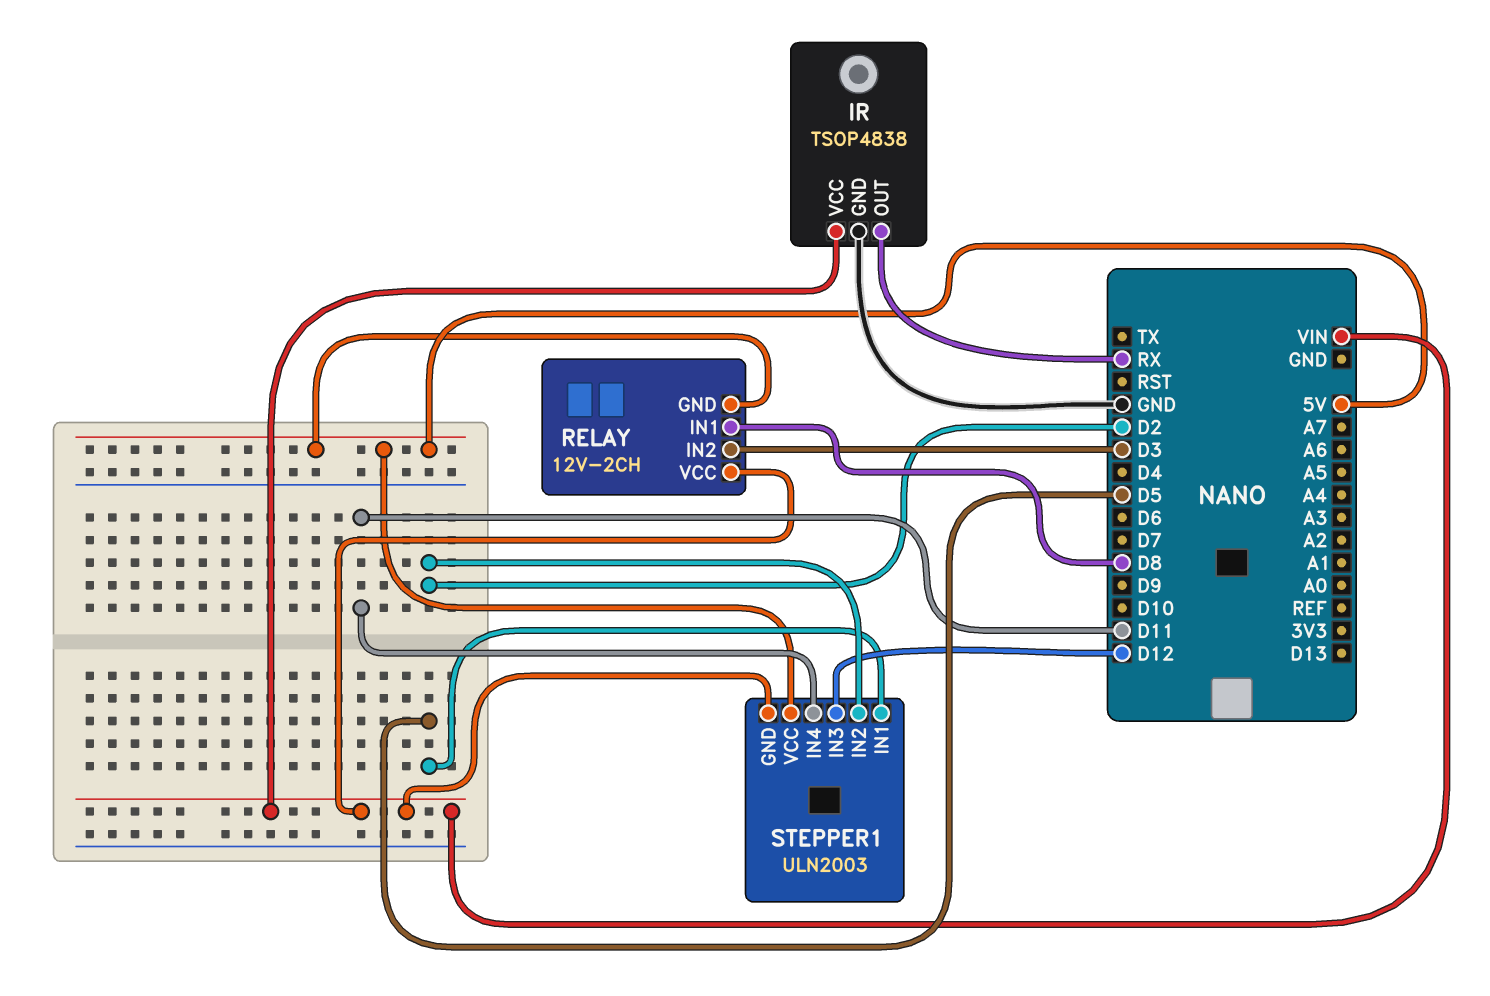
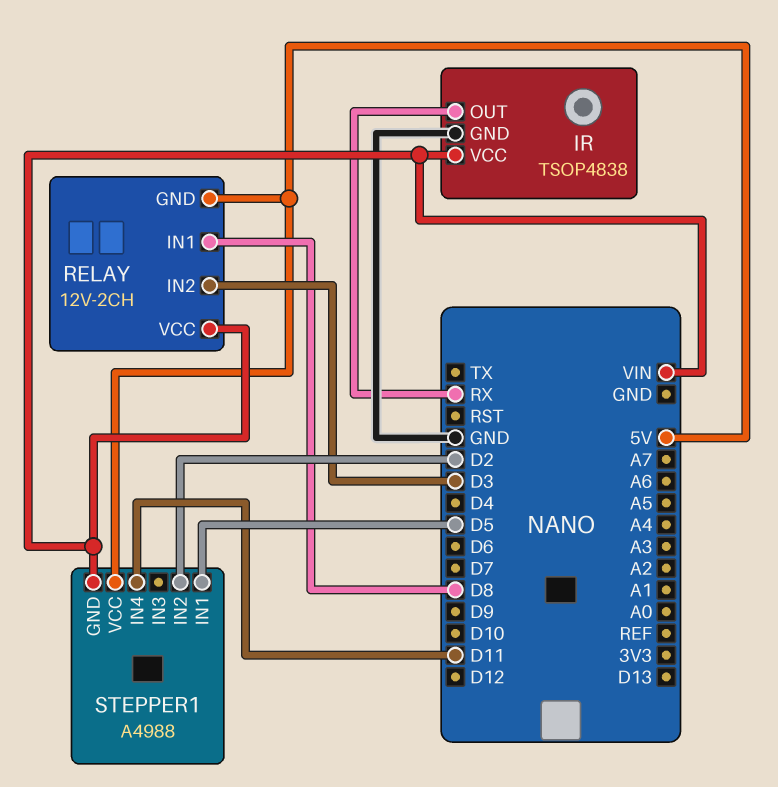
STEPPER1: ULN2003 -> A4988
STEPPER1 pin IN3: D12 -> none

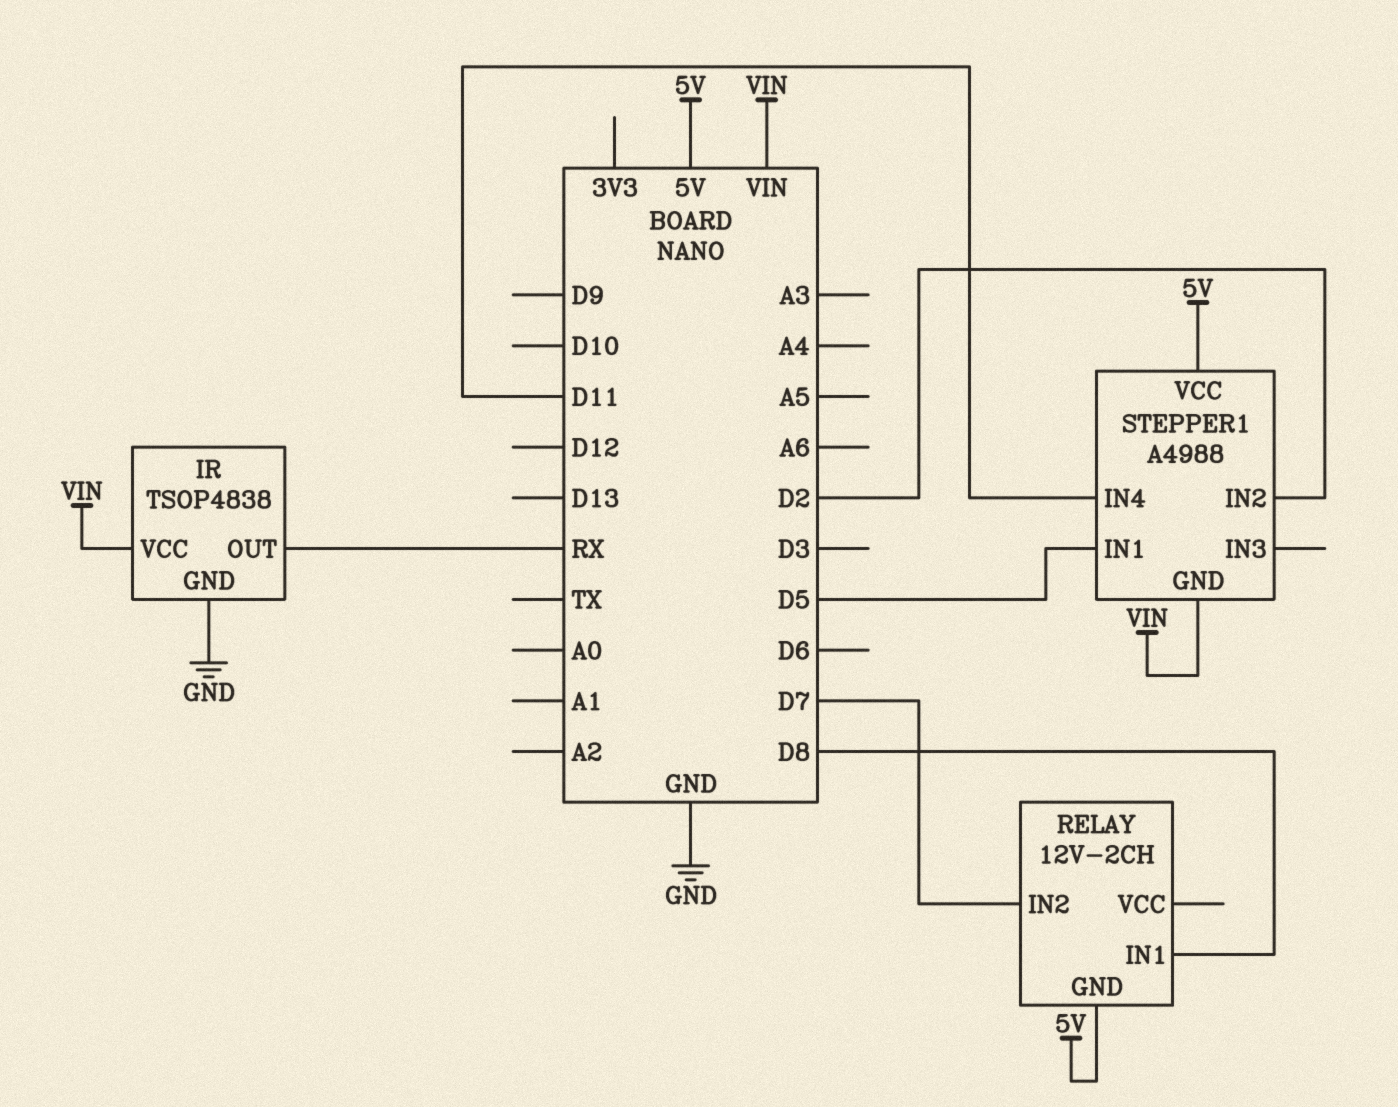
RELAY pin IN2: D3 -> D7
RELAY pin VCC: VIN -> none

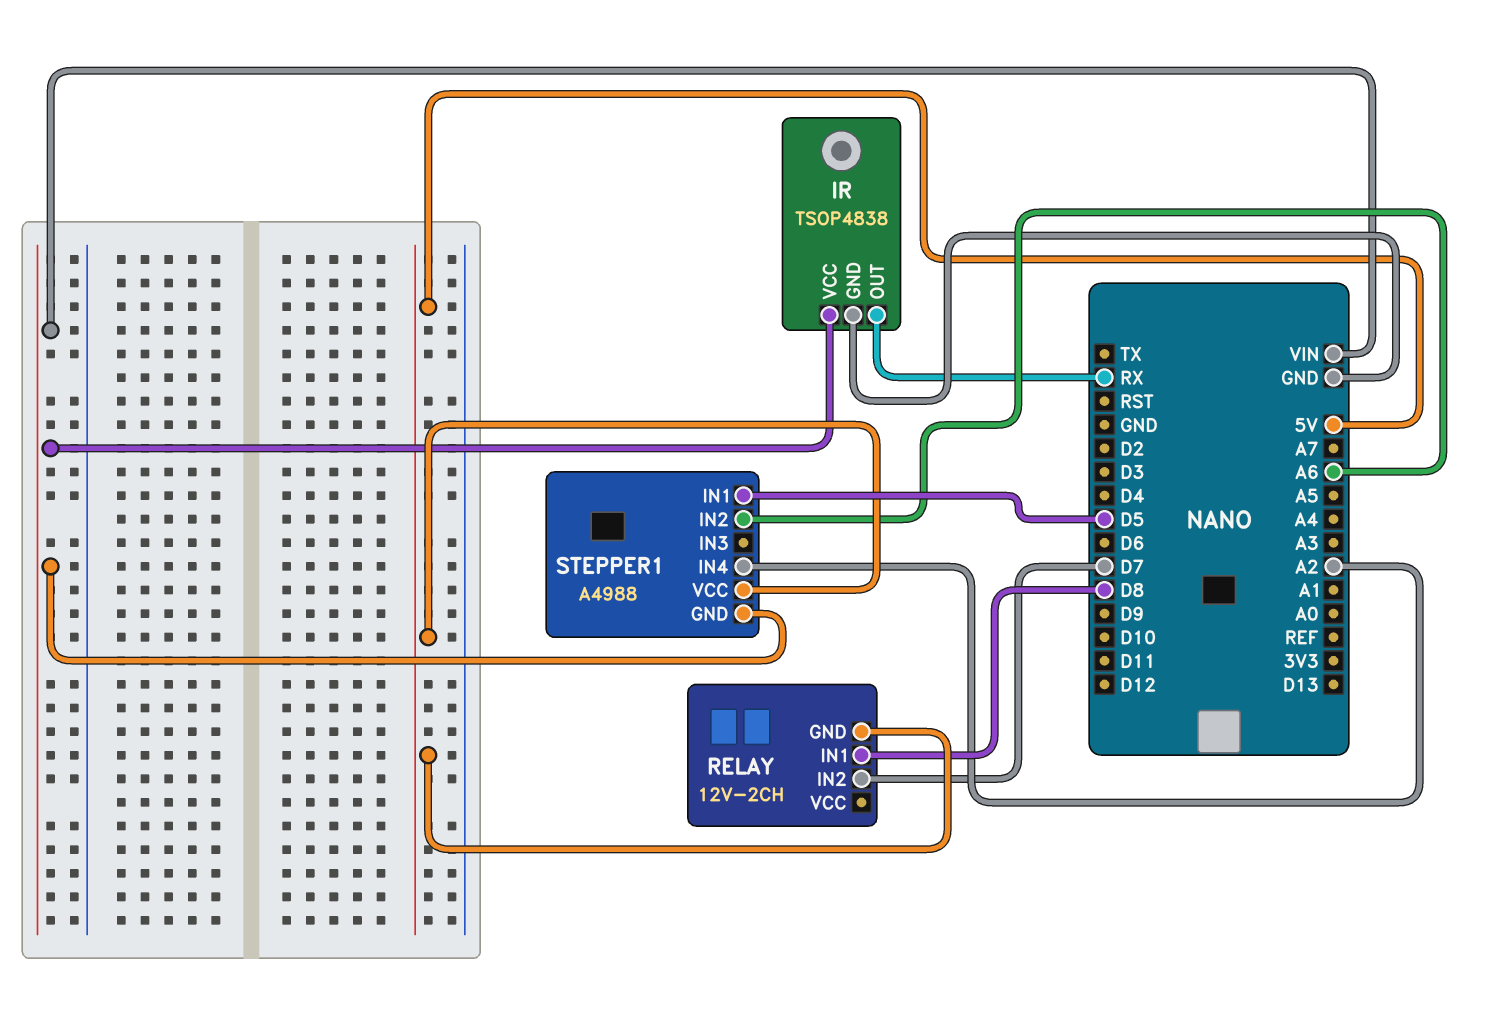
STEPPER1 pin IN2: D2 -> A6
STEPPER1 pin IN4: D11 -> A2

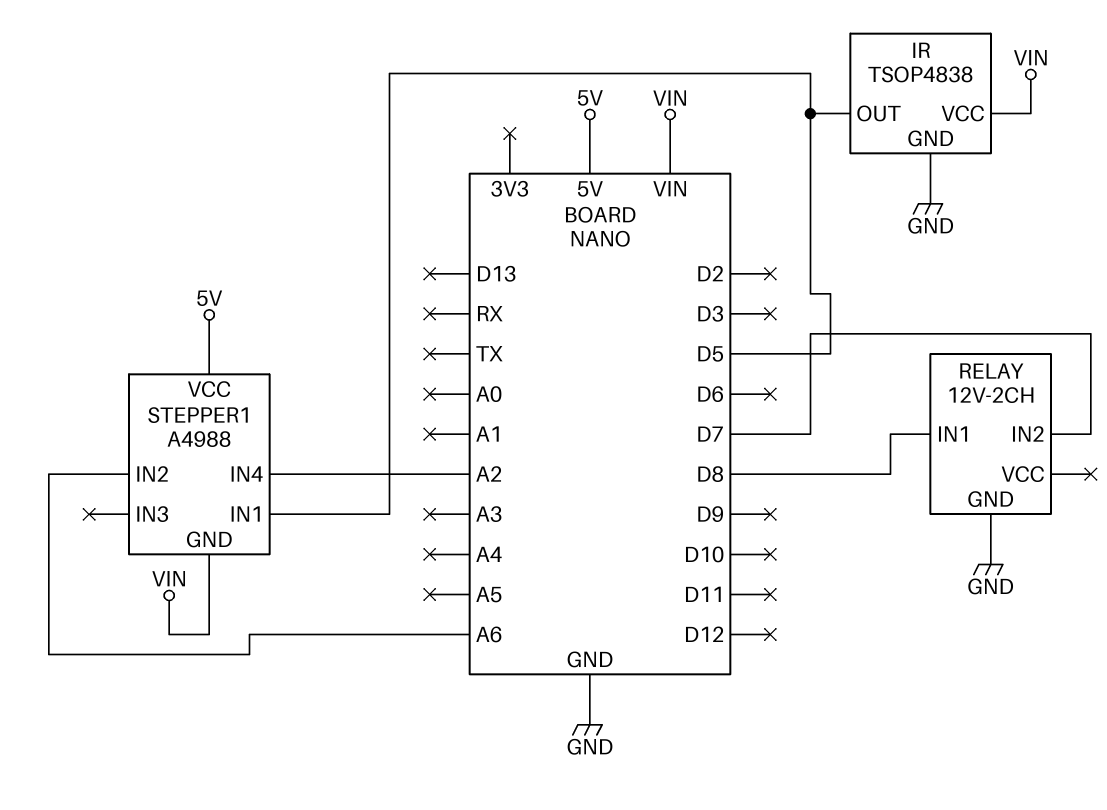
IR pin OUT: RX -> D5
RELAY pin GND: 5V -> GND

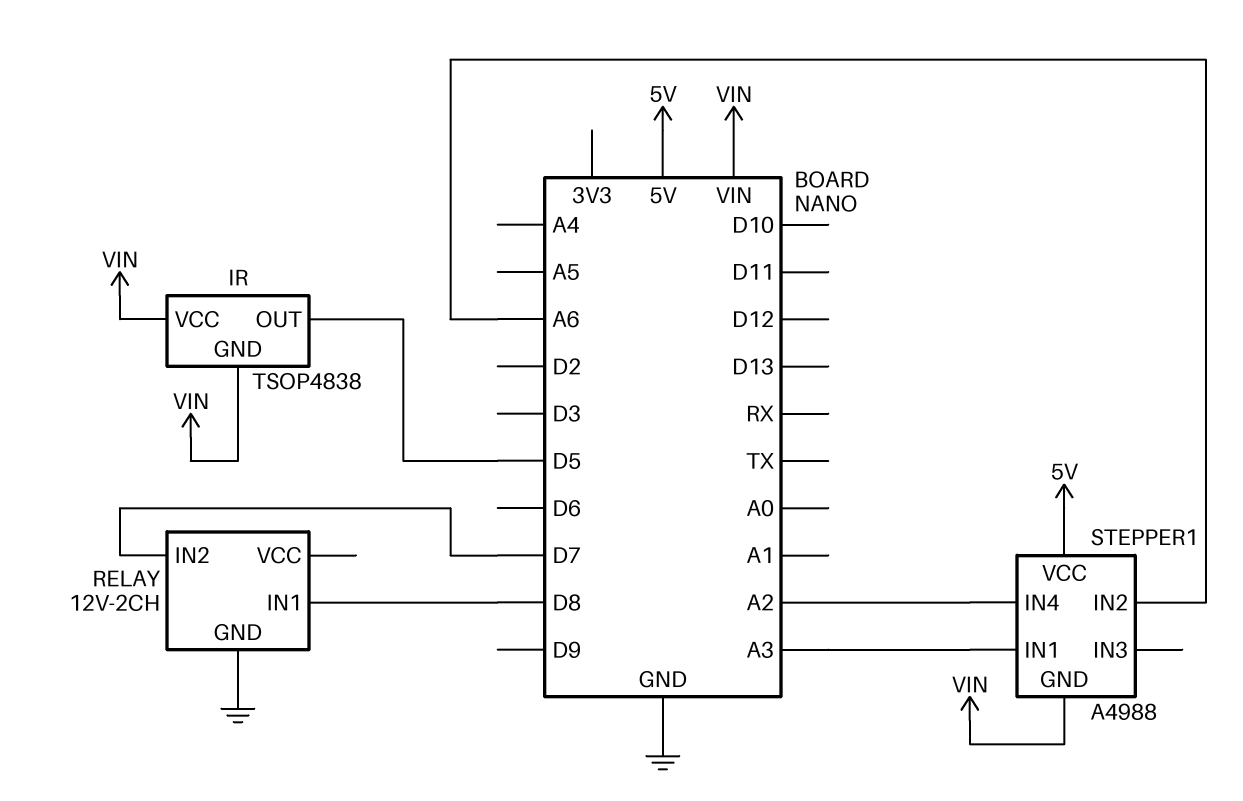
IR pin GND: GND -> VIN
STEPPER1 pin IN1: D5 -> A3

